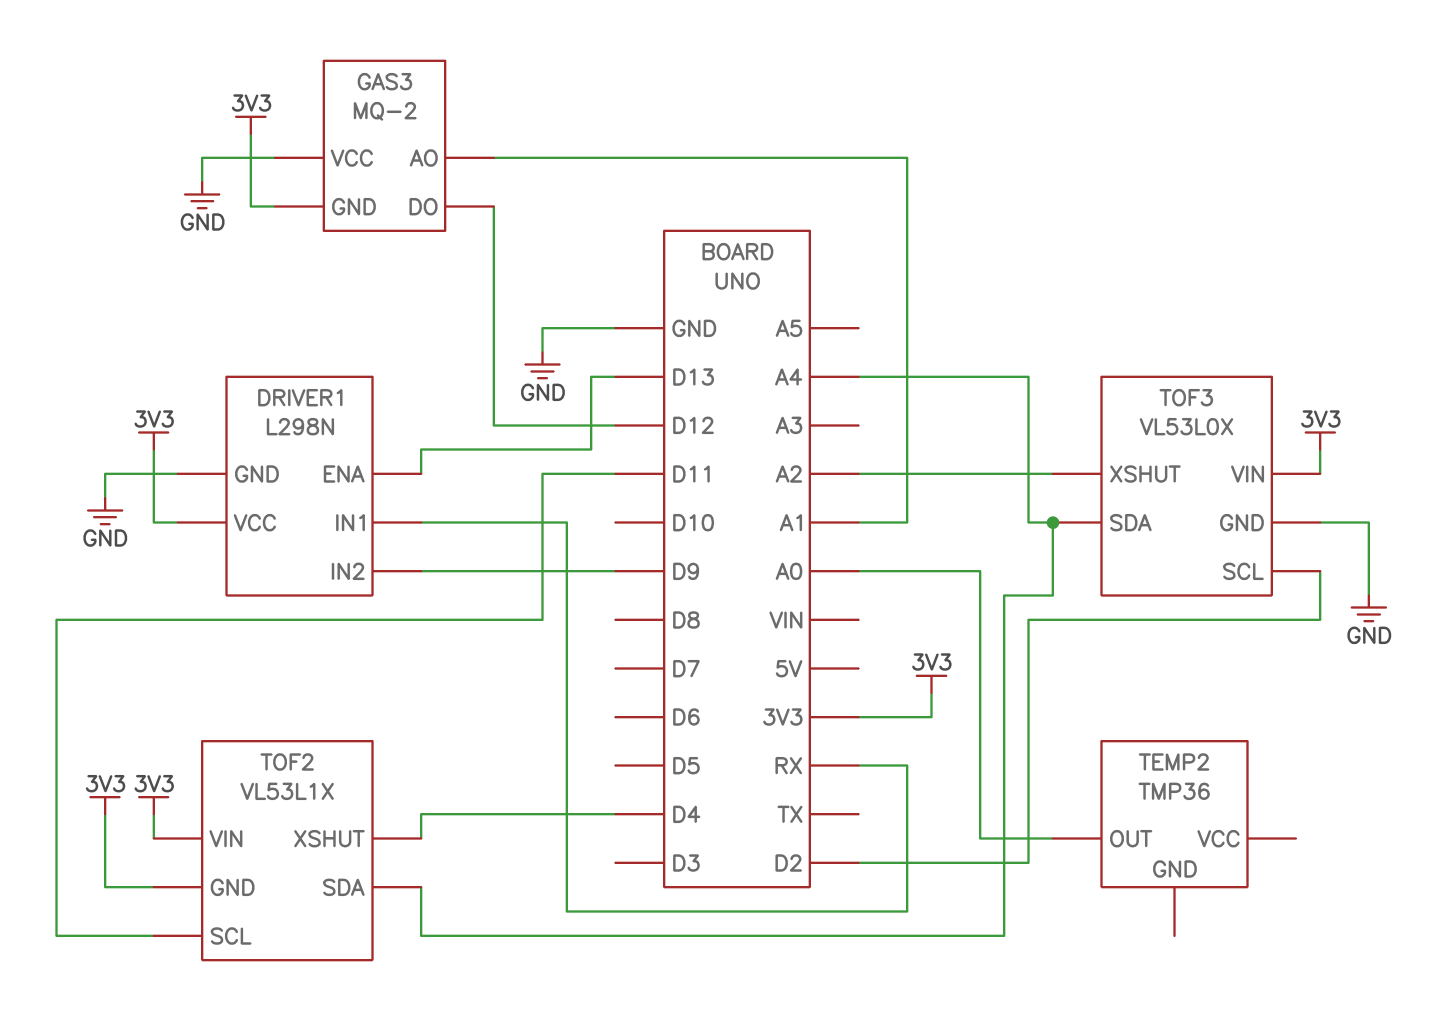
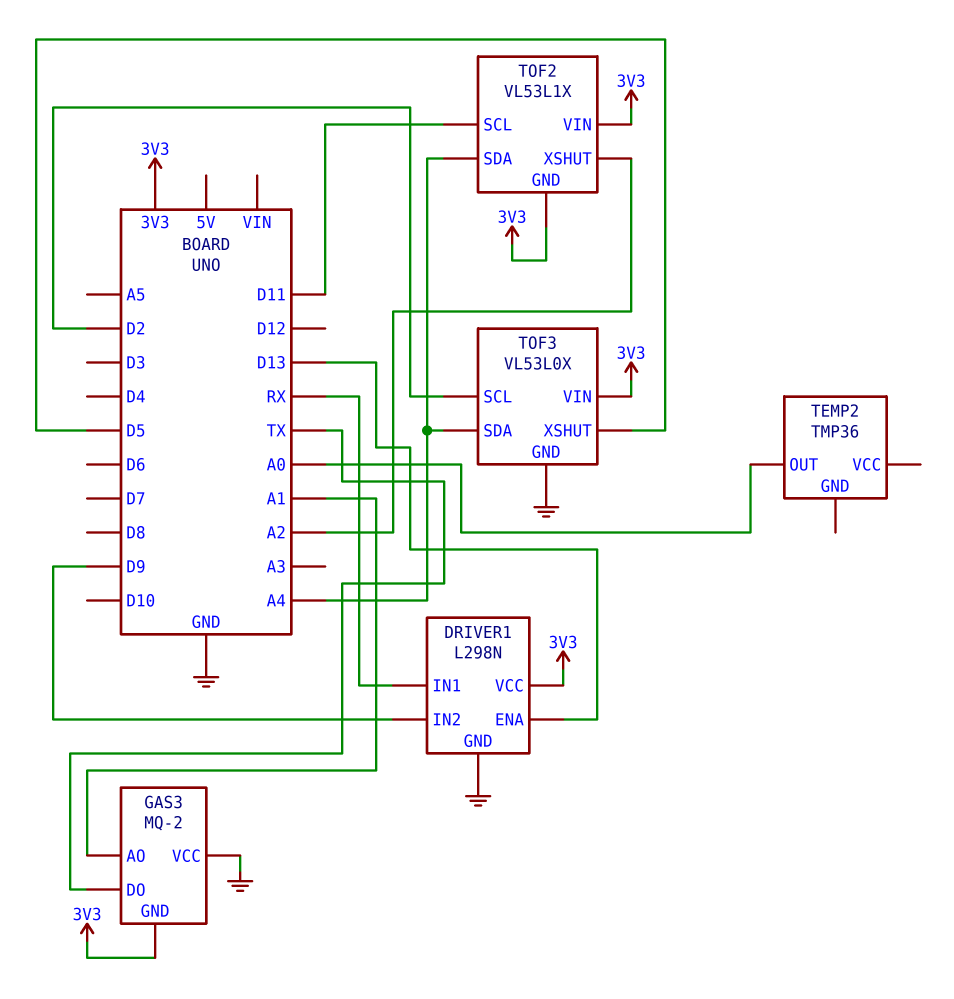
GAS3 pin DO: D12 -> TX
TOF2 pin XSHUT: D4 -> A2
TOF3 pin XSHUT: A2 -> D5

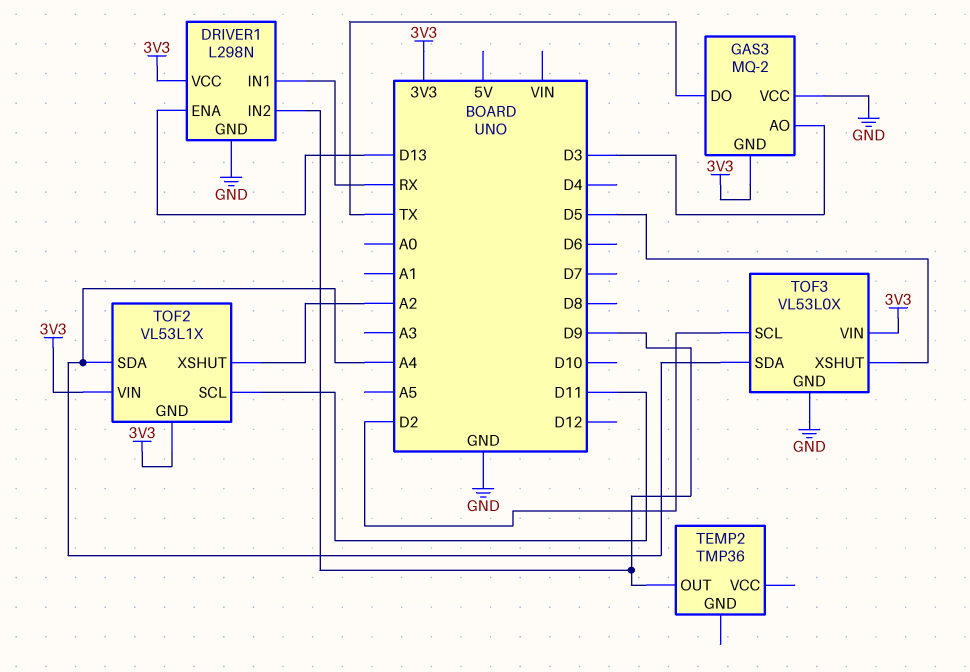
GAS3 pin AO: A1 -> D3
TEMP2 pin OUT: A0 -> D9

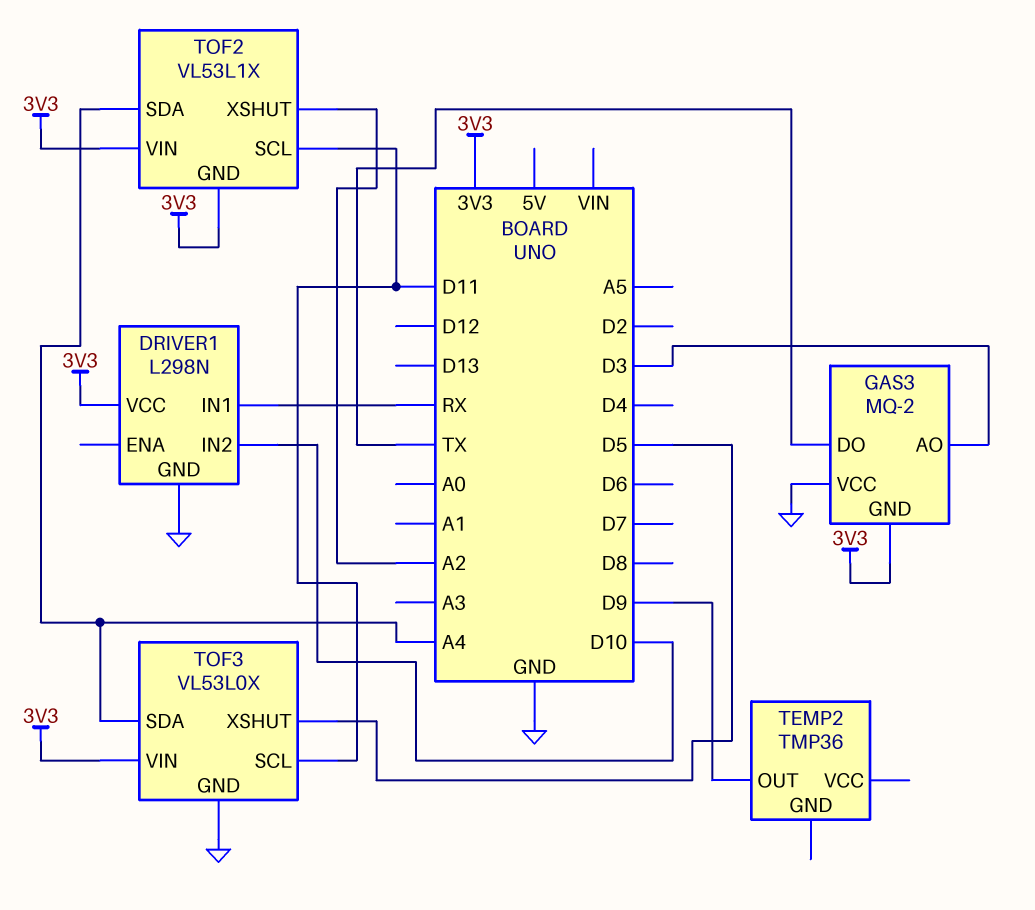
DRIVER1 pin ENA: D13 -> none
DRIVER1 pin IN2: D9 -> D10
TOF3 pin SCL: D2 -> D11

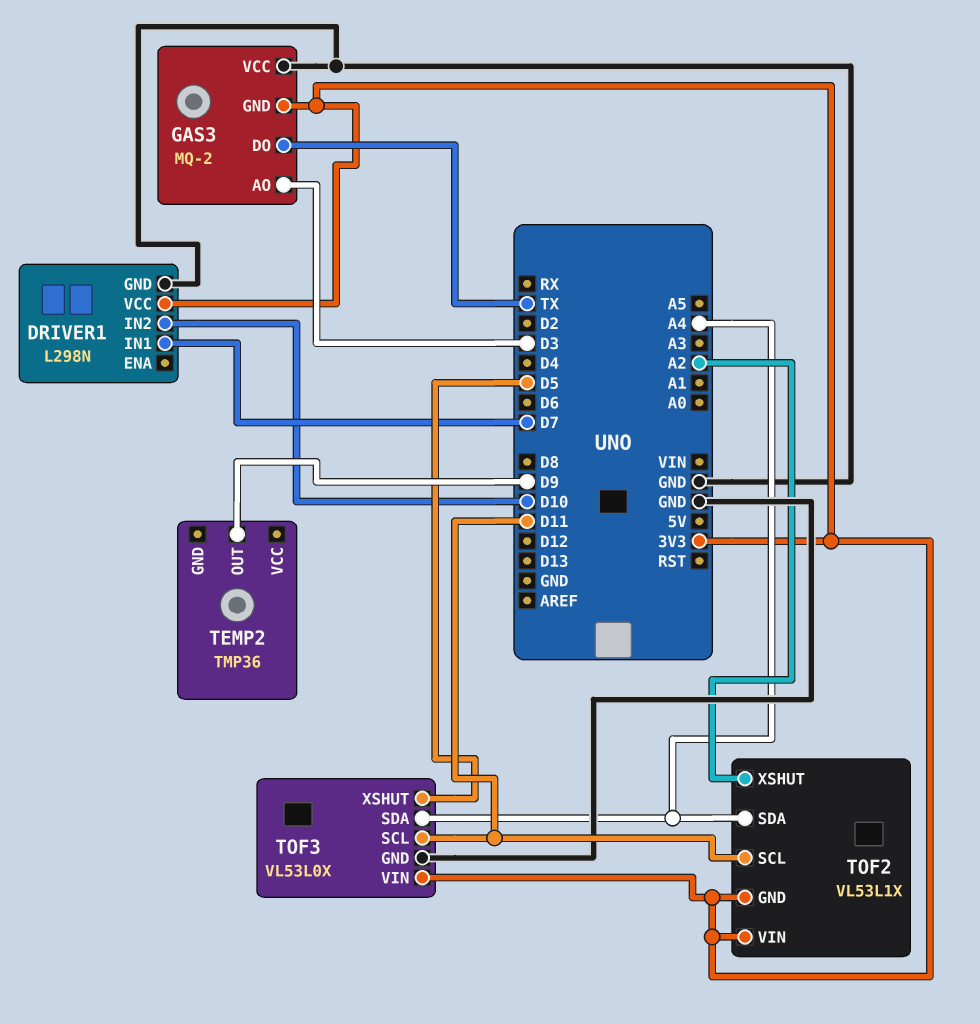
DRIVER1 pin IN1: RX -> D7

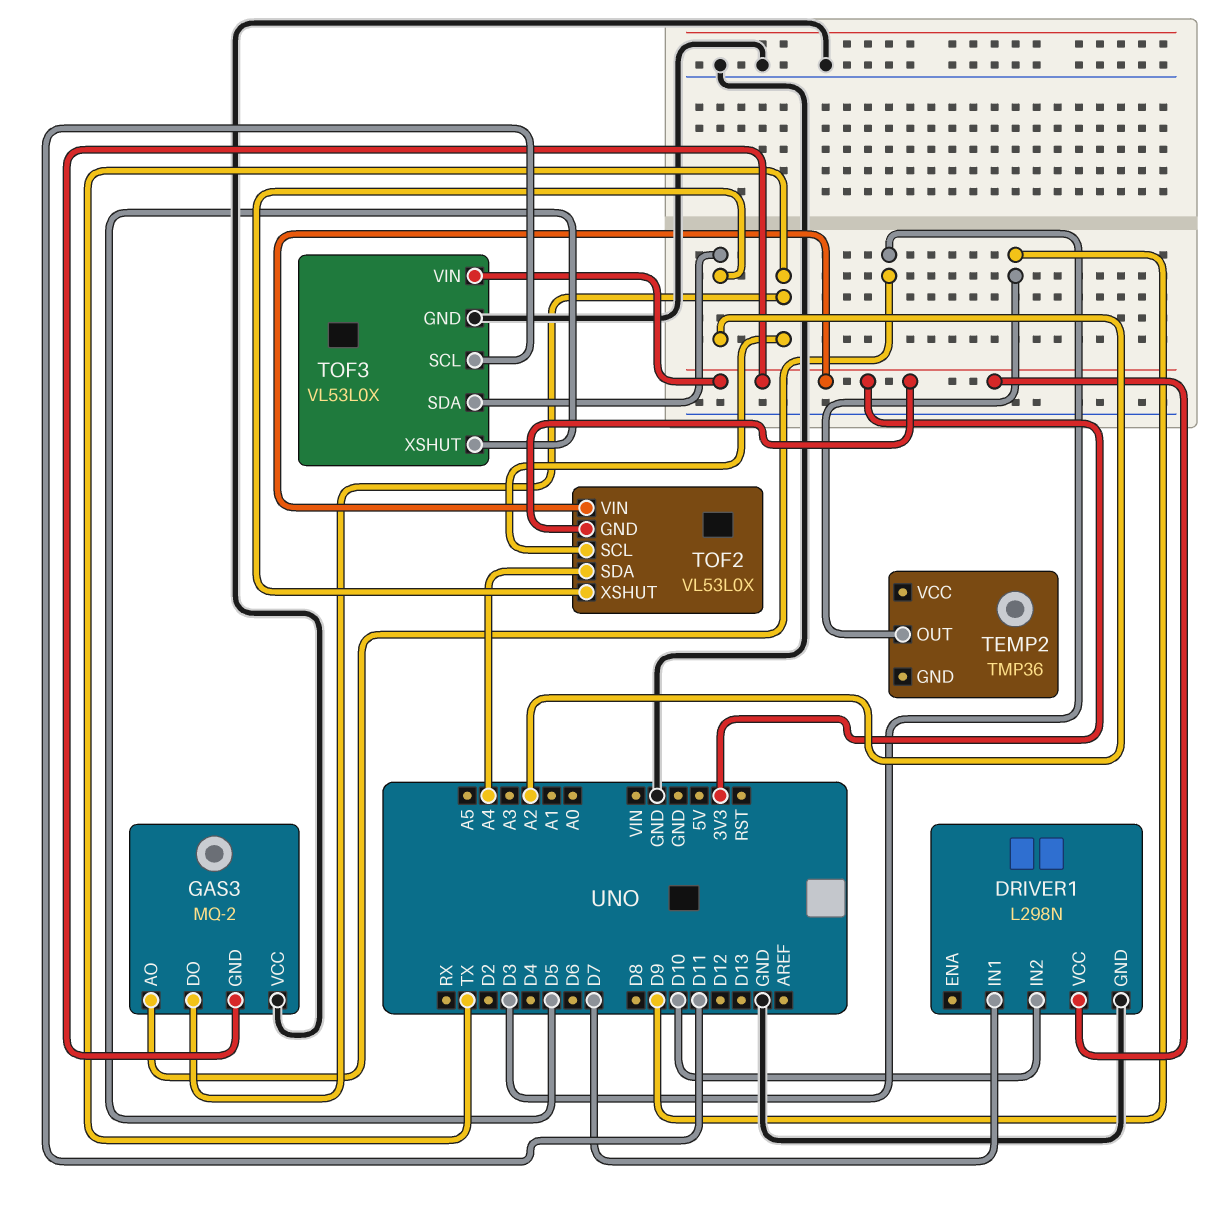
TOF2: VL53L1X -> VL53L0X
TOF2 pin SCL: D11 -> TX
TOF3 pin SDA: A4 -> A2

